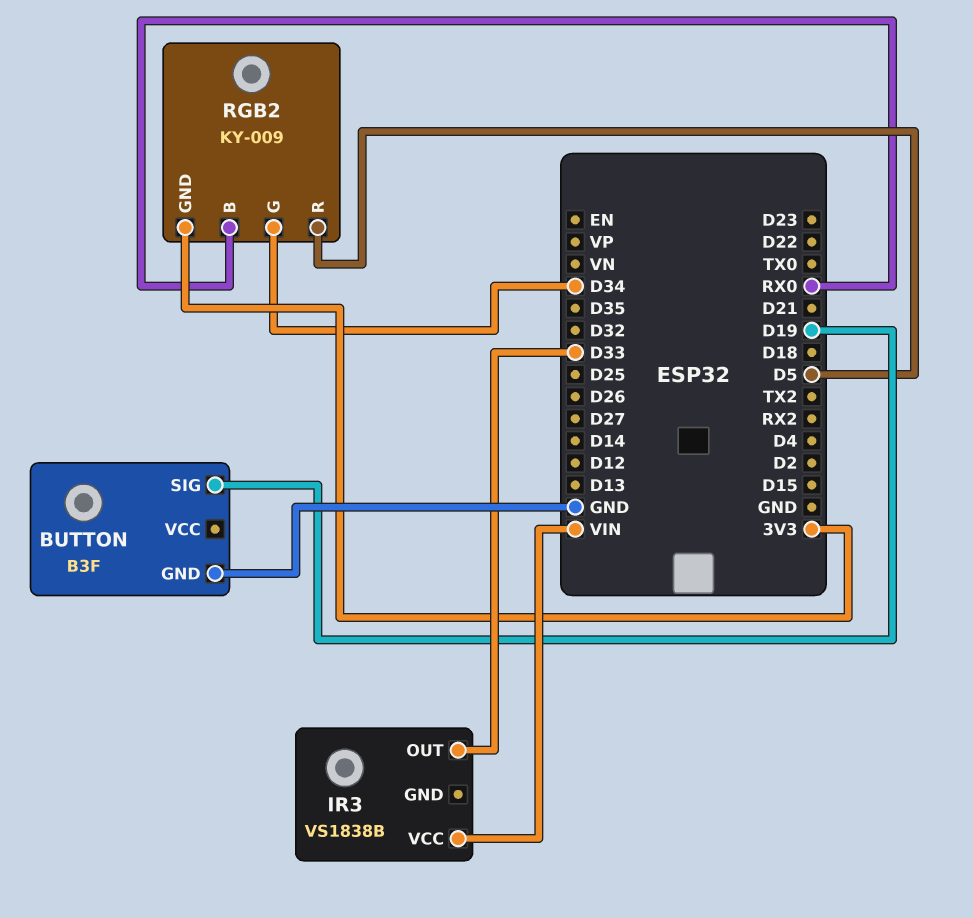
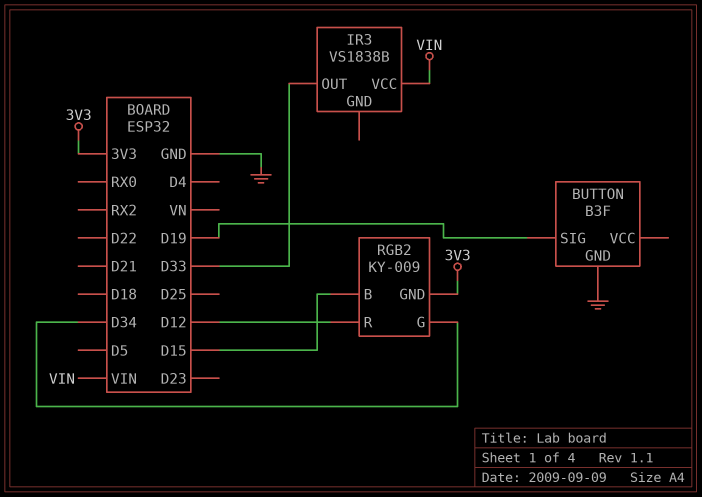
RGB2 pin B: RX0 -> D15
RGB2 pin R: D5 -> D12

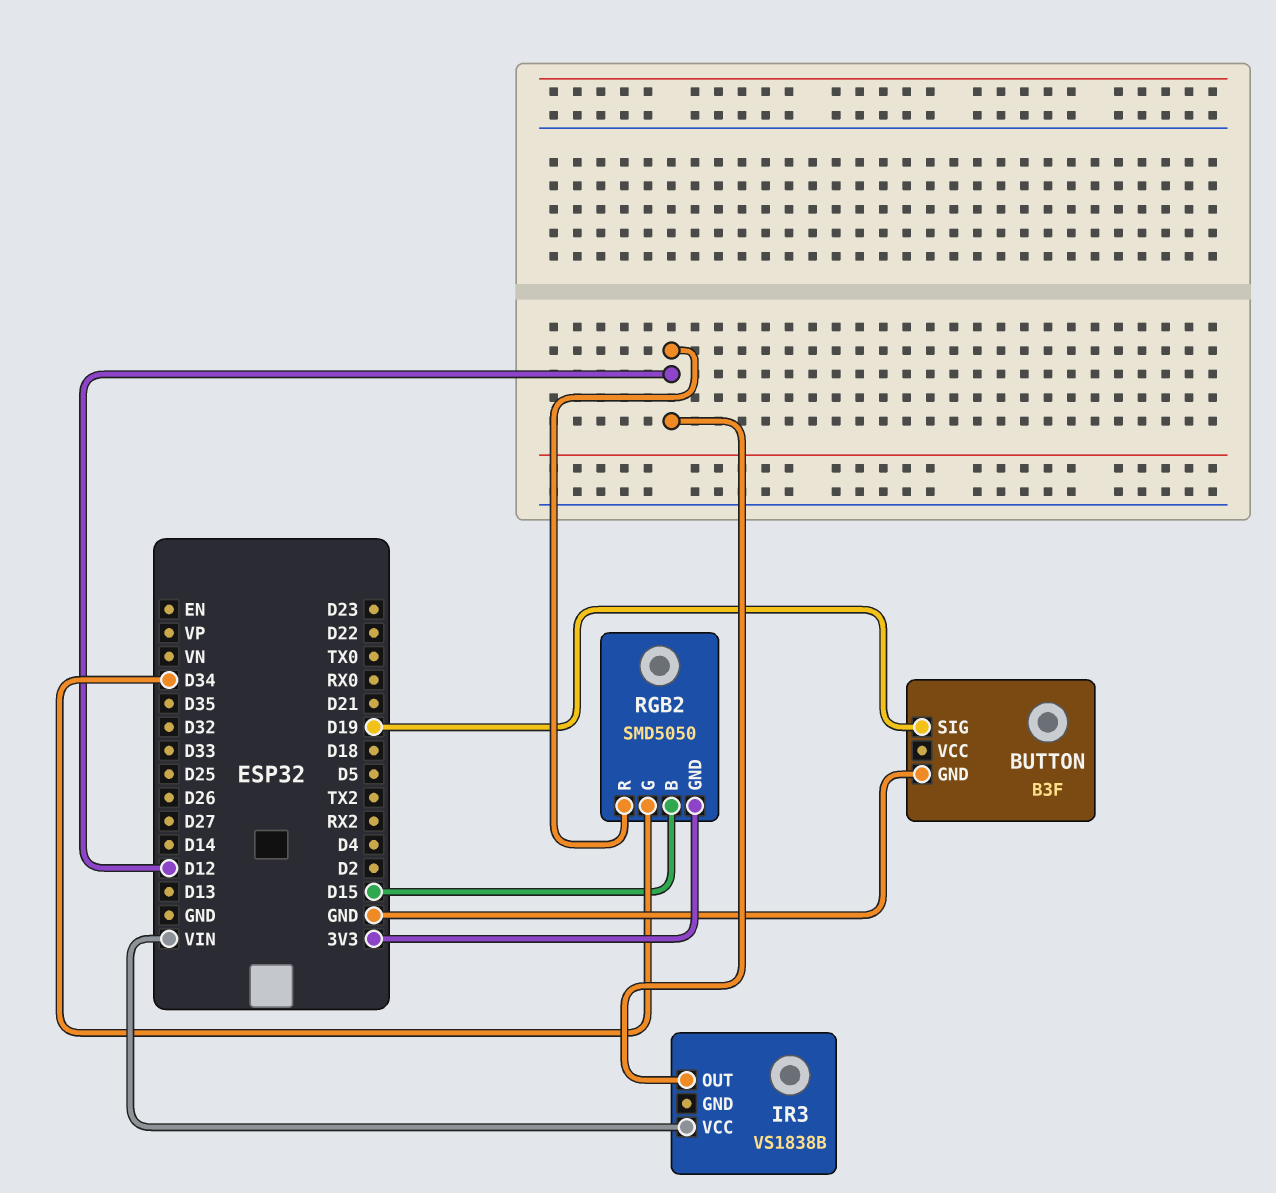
IR3 pin OUT: D33 -> D12
RGB2: KY-009 -> SMD5050

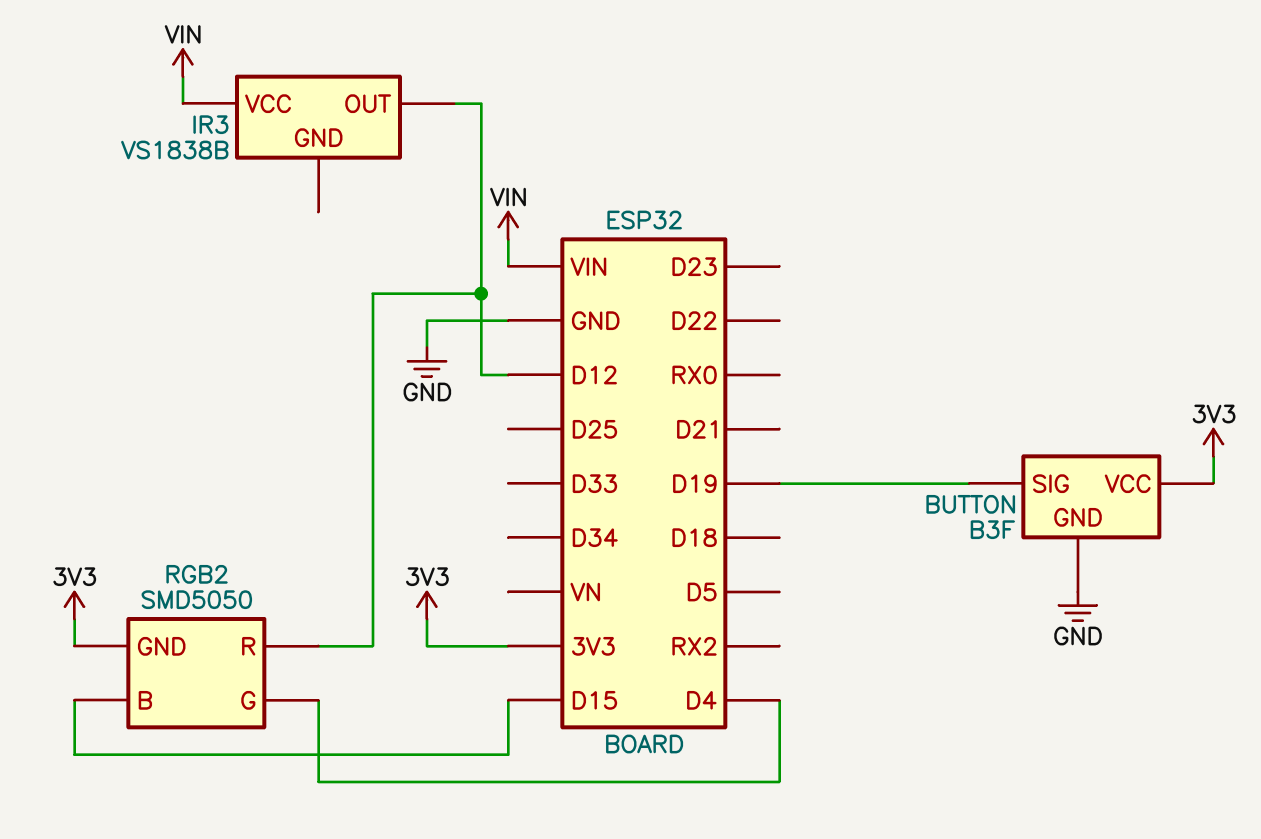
BUTTON pin VCC: none -> 3V3
RGB2 pin G: D34 -> D4

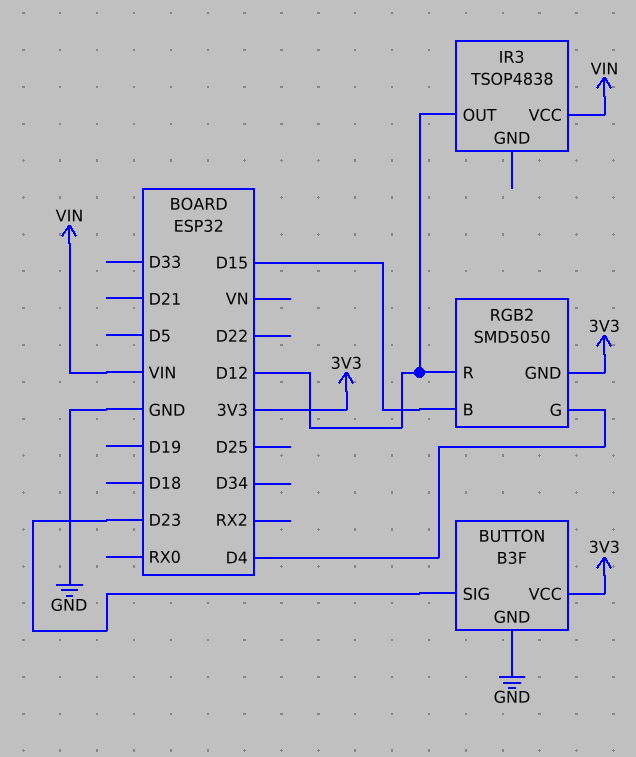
BUTTON pin SIG: D19 -> D23
IR3: VS1838B -> TSOP4838

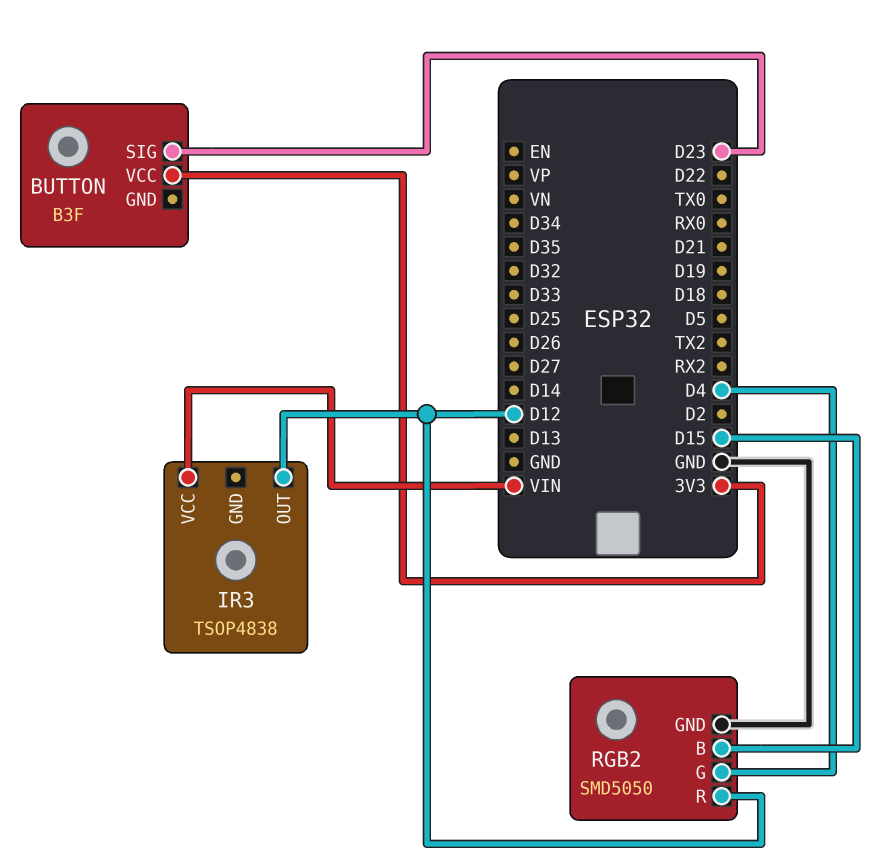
BUTTON pin GND: GND -> none
RGB2 pin GND: 3V3 -> GND

